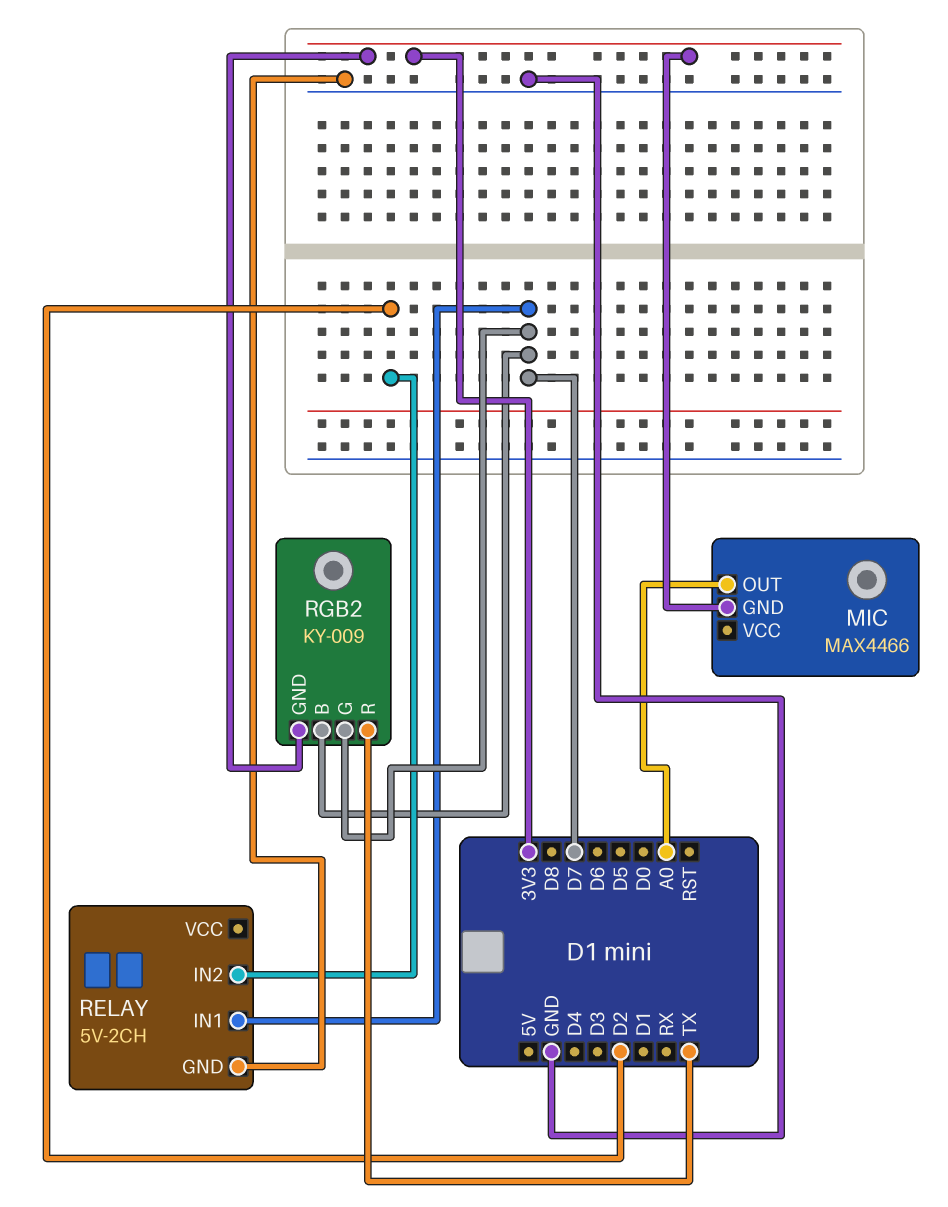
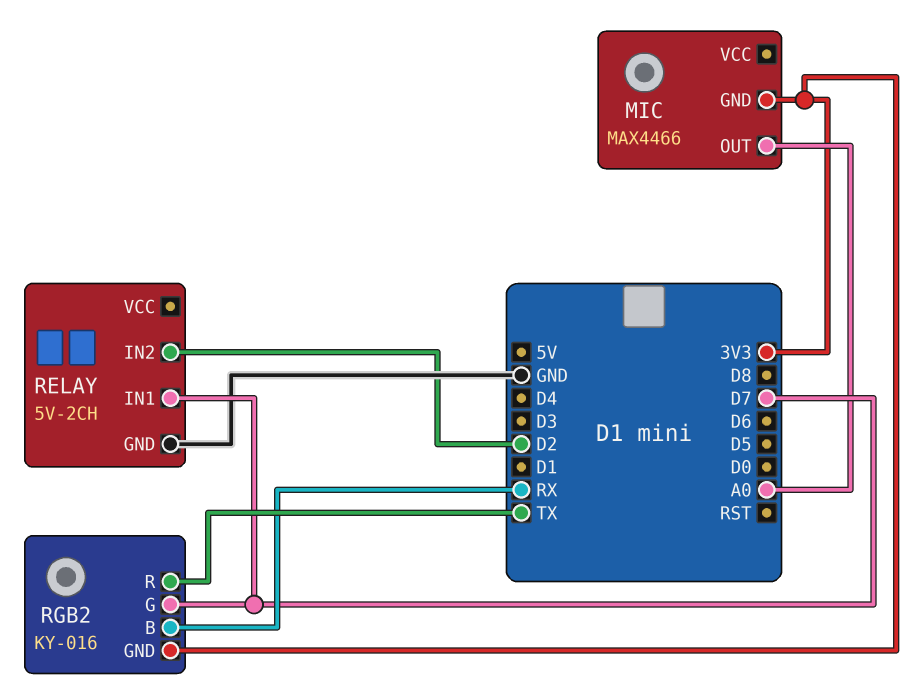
RGB2: KY-009 -> KY-016
RGB2 pin B: D7 -> RX

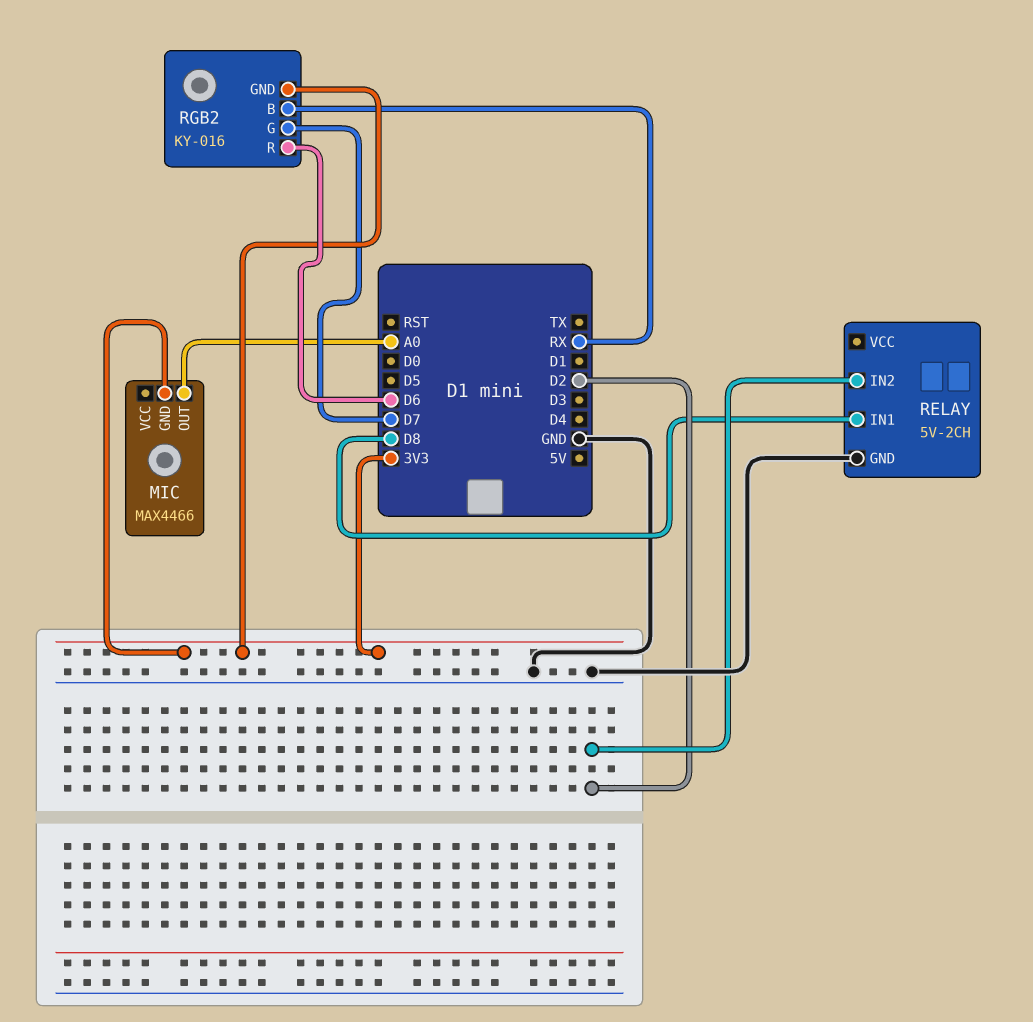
RELAY pin IN1: D7 -> D8
RGB2 pin R: TX -> D6

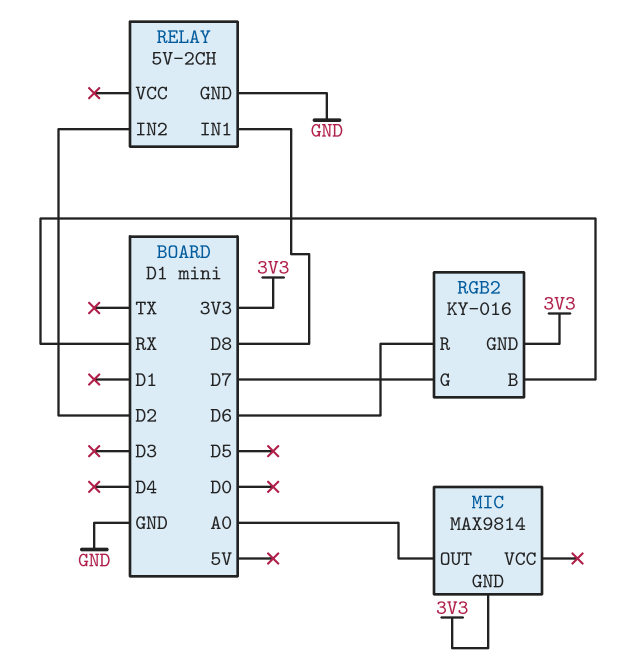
MIC: MAX4466 -> MAX9814

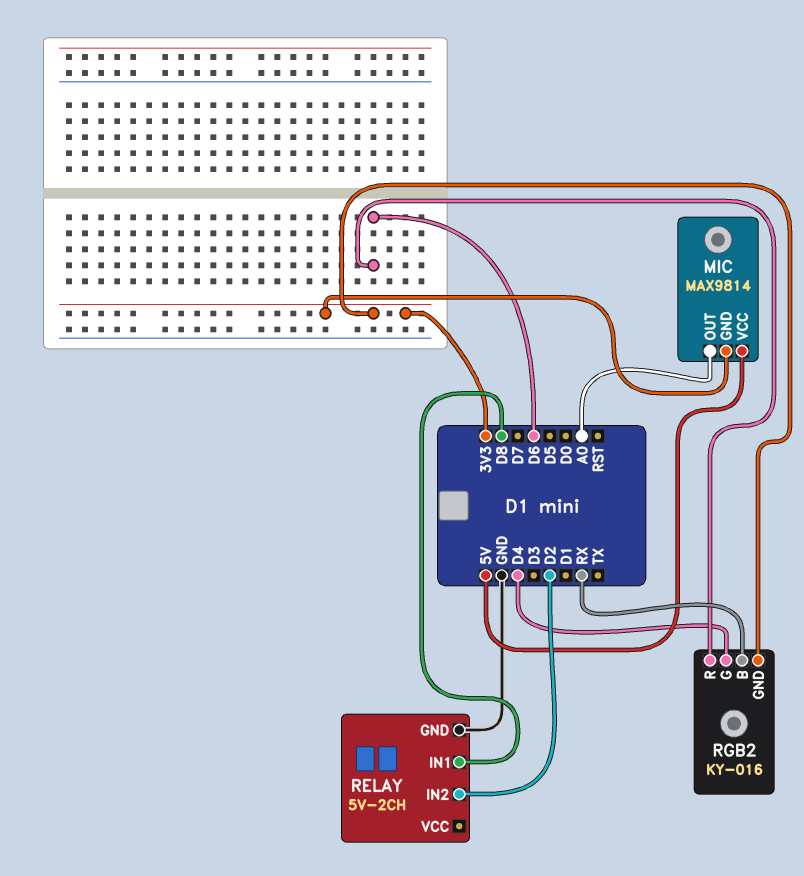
MIC pin VCC: none -> 5V
RGB2 pin G: D7 -> D4

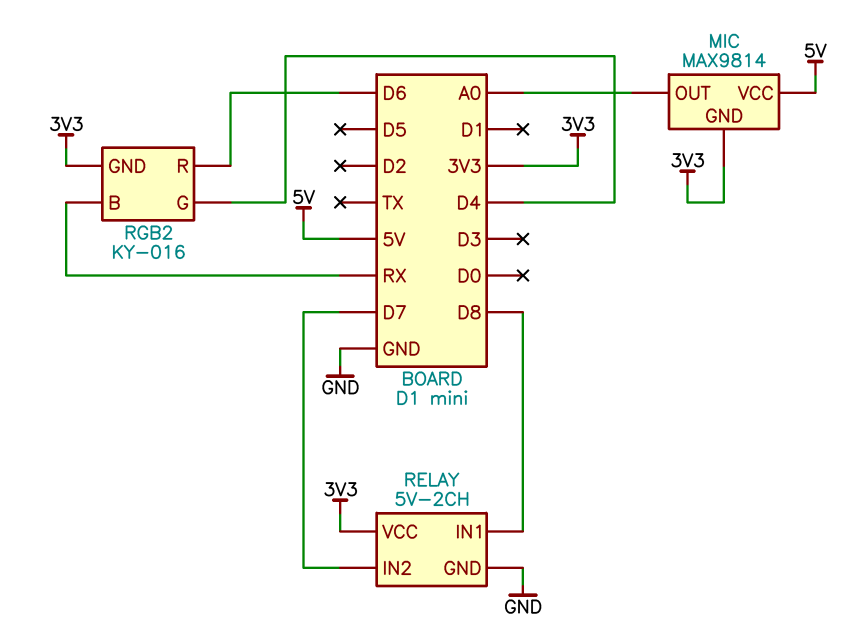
RELAY pin IN2: D2 -> D7
RELAY pin VCC: none -> 3V3

